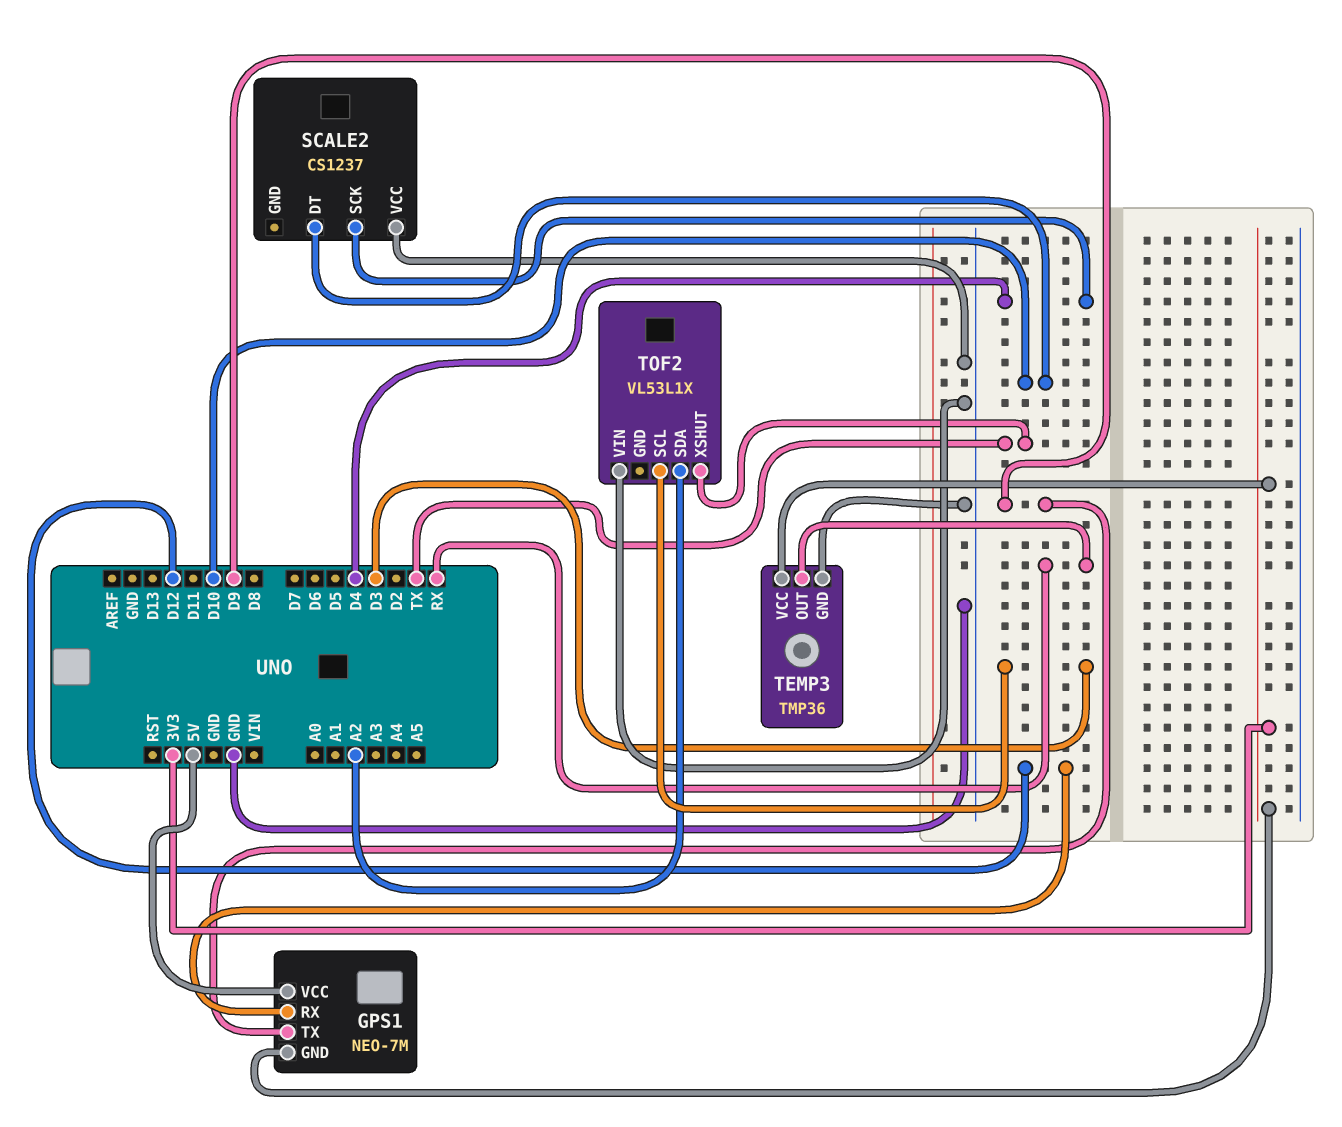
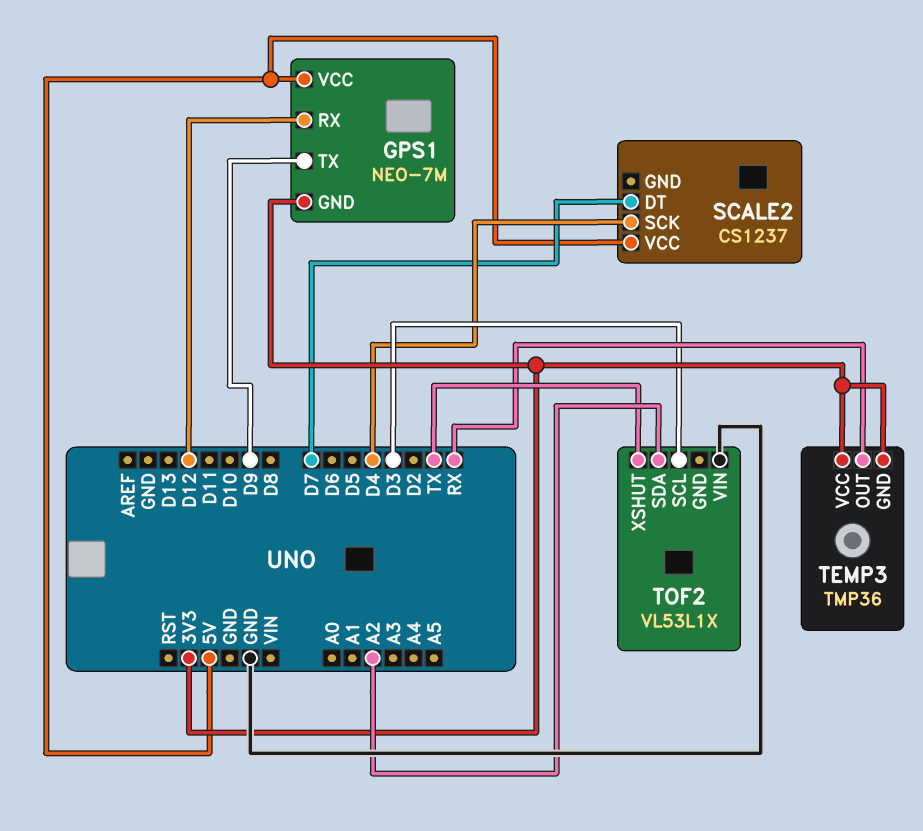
SCALE2 pin DT: D10 -> D7
SCALE2 pin VCC: GND -> 5V
TEMP3 pin GND: GND -> 3V3

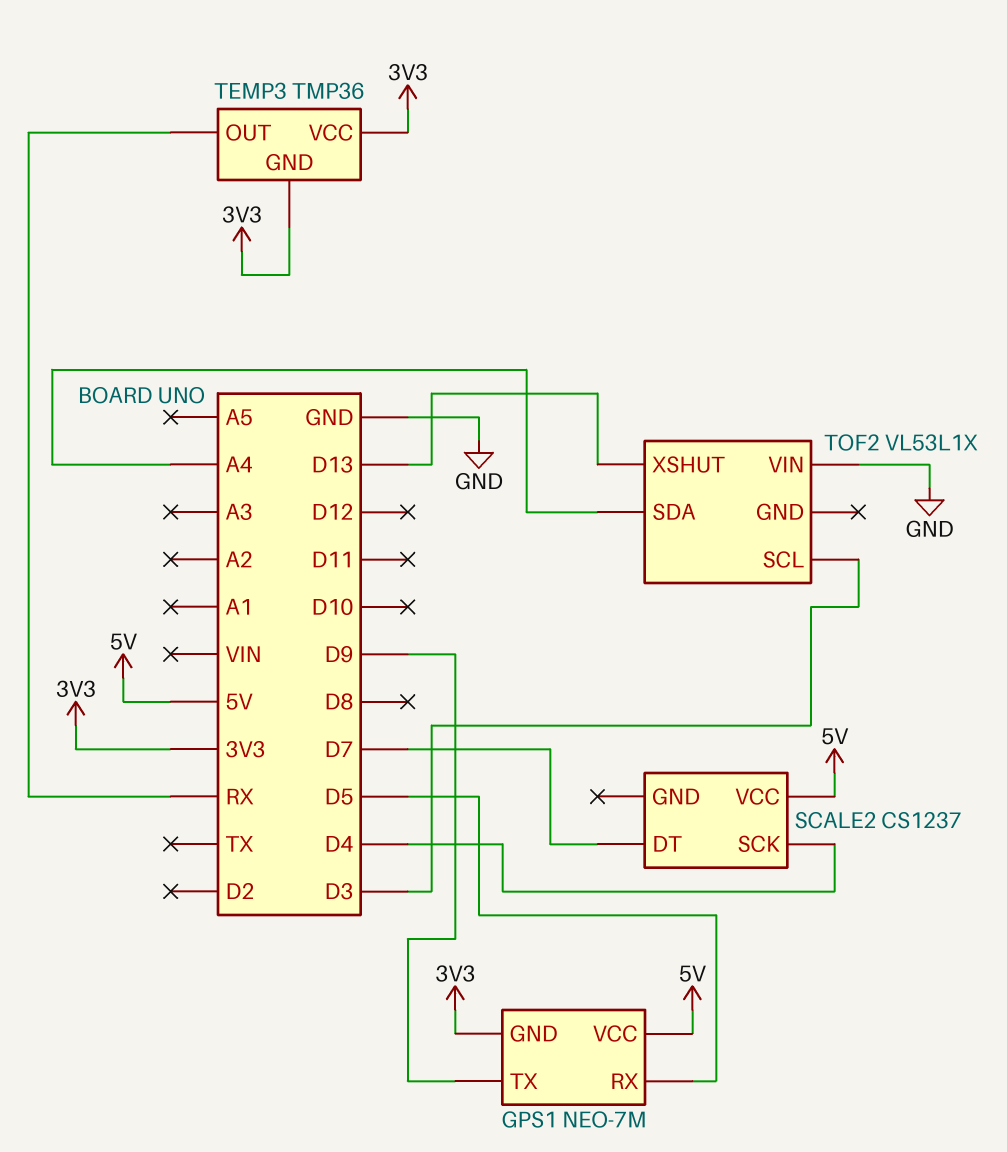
GPS1 pin RX: D12 -> D5
TOF2 pin SDA: A2 -> A4
TOF2 pin XSHUT: TX -> D13

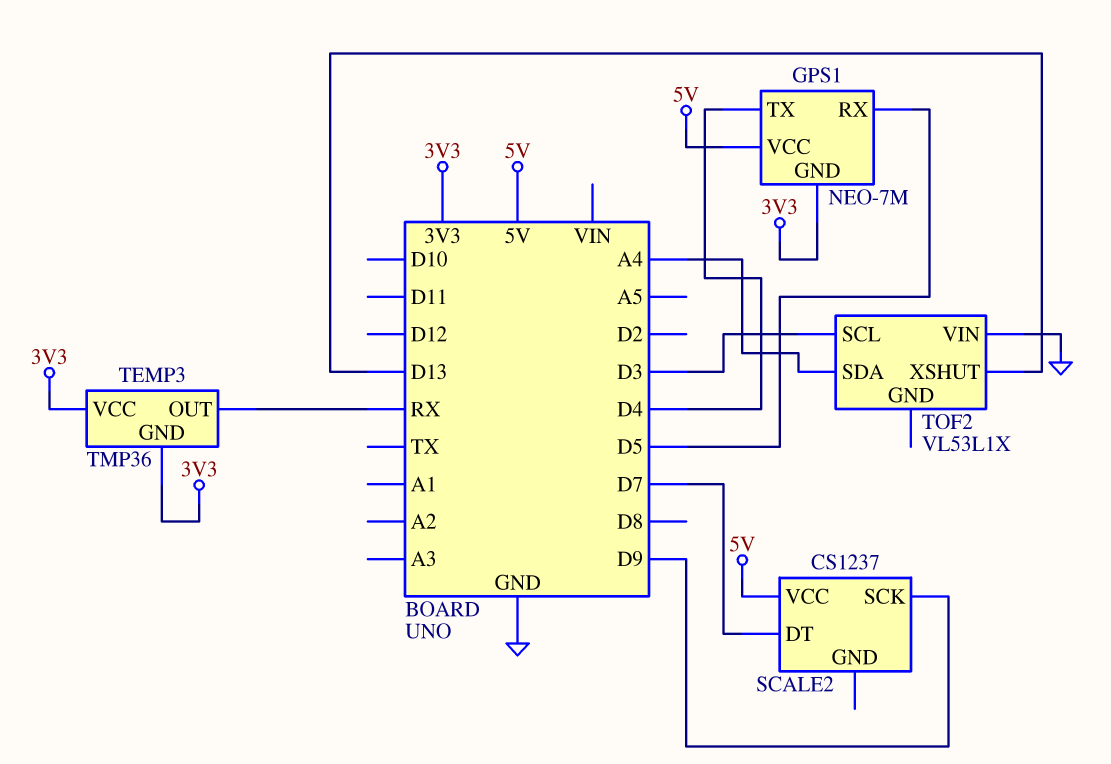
GPS1 pin TX: D9 -> D4
SCALE2 pin SCK: D4 -> D9

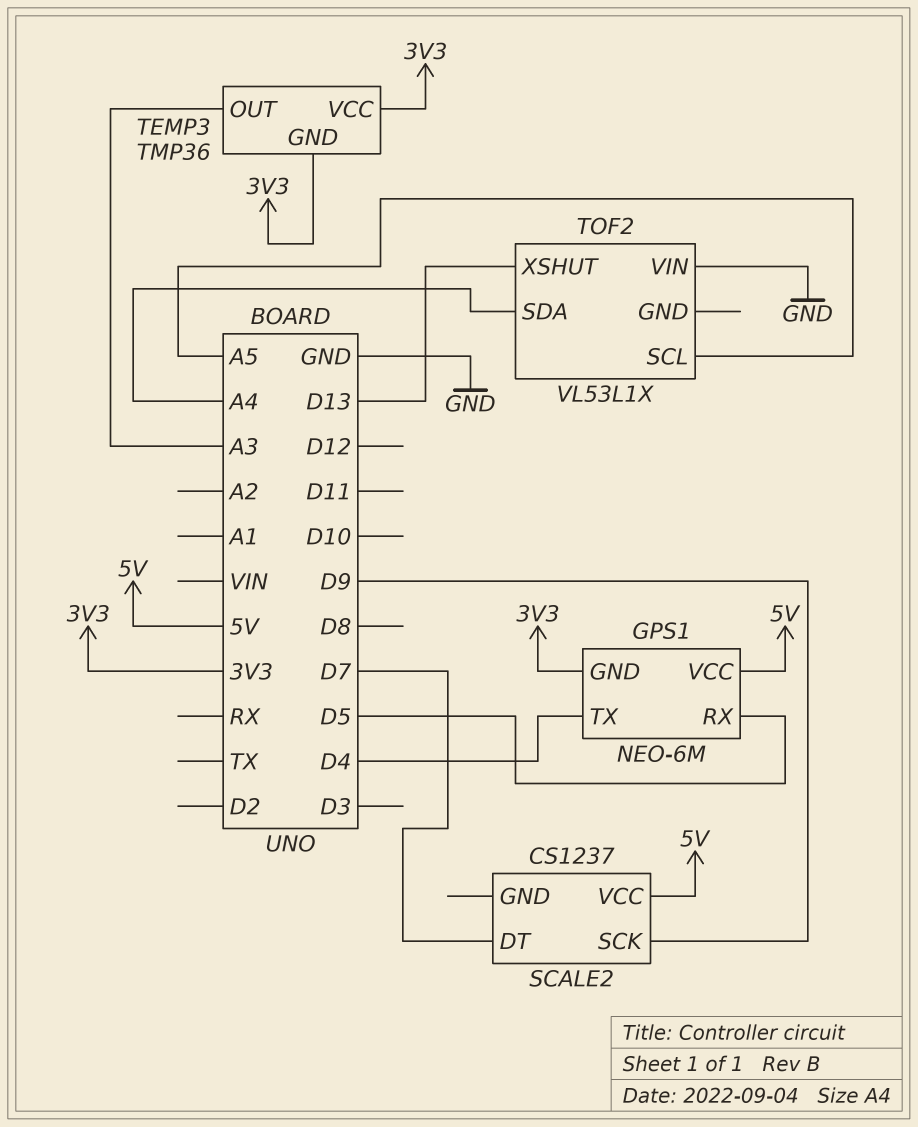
GPS1: NEO-7M -> NEO-6M
TEMP3 pin OUT: RX -> A3
TOF2 pin SCL: D3 -> A5

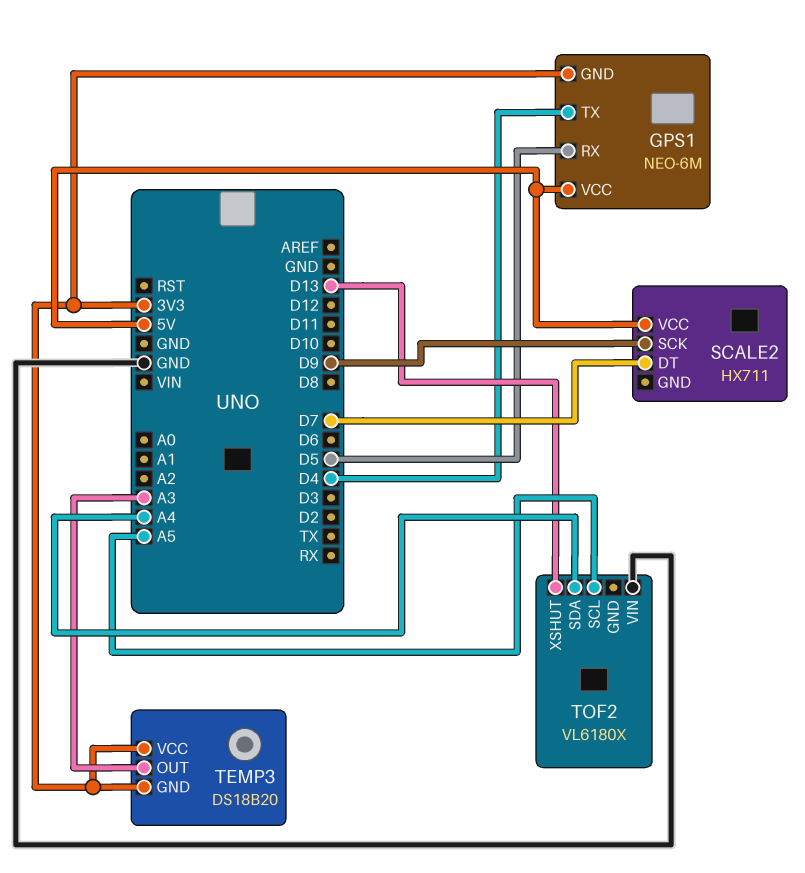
SCALE2: CS1237 -> HX711
TEMP3: TMP36 -> DS18B20
TOF2: VL53L1X -> VL6180X

